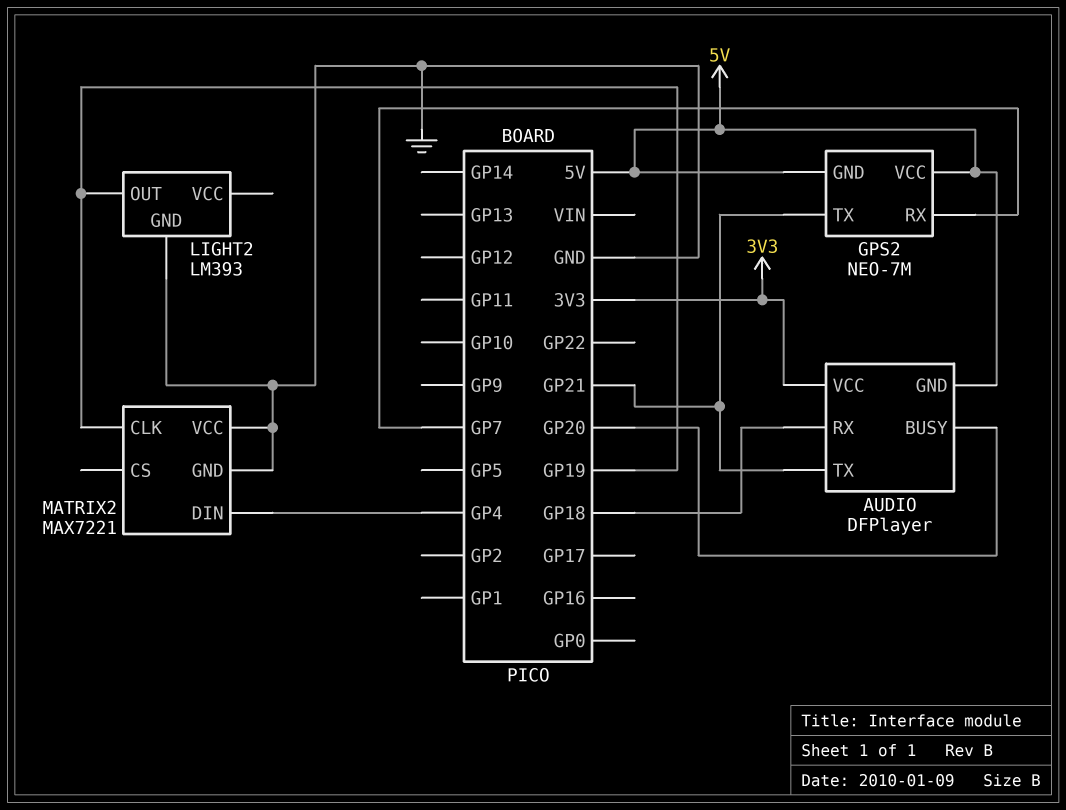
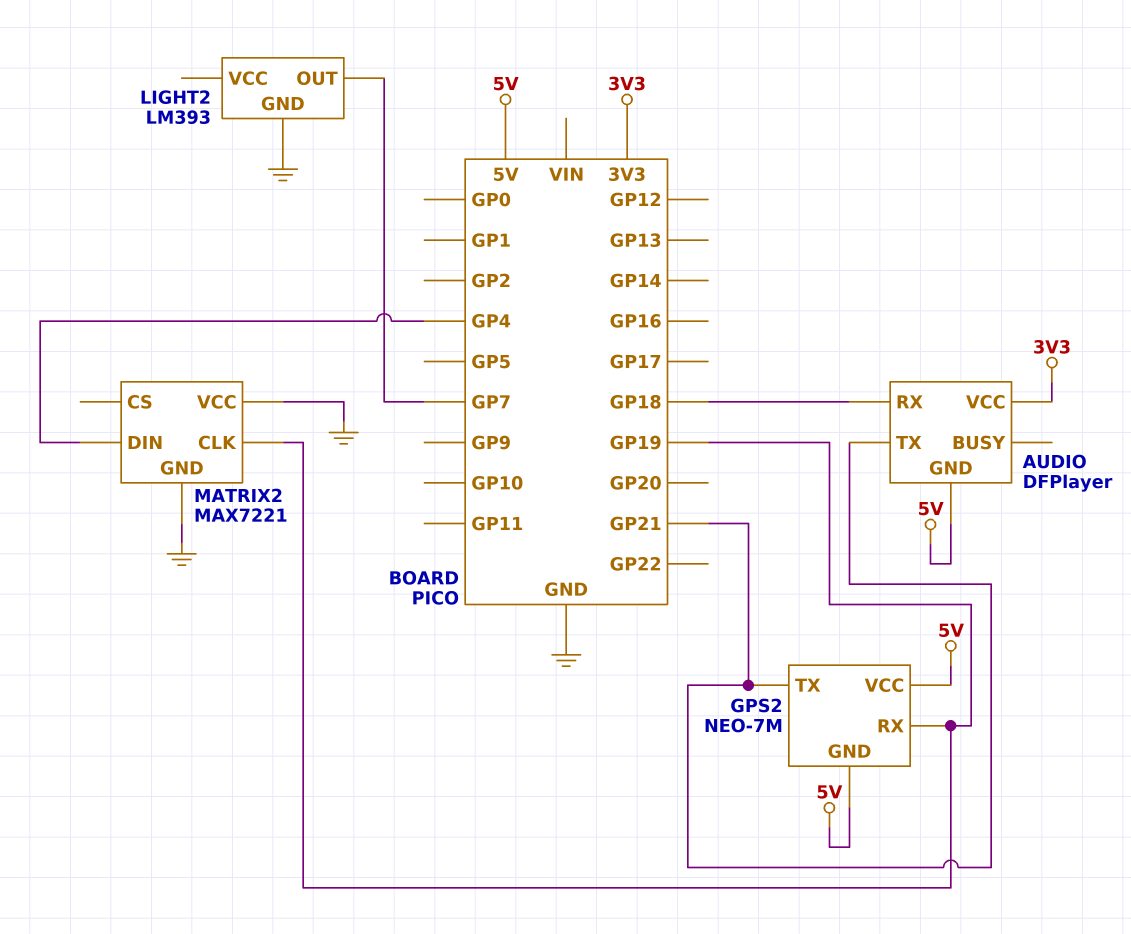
AUDIO pin BUSY: GP20 -> none
GPS2 pin RX: GP7 -> GP19
LIGHT2 pin OUT: GP19 -> GP7

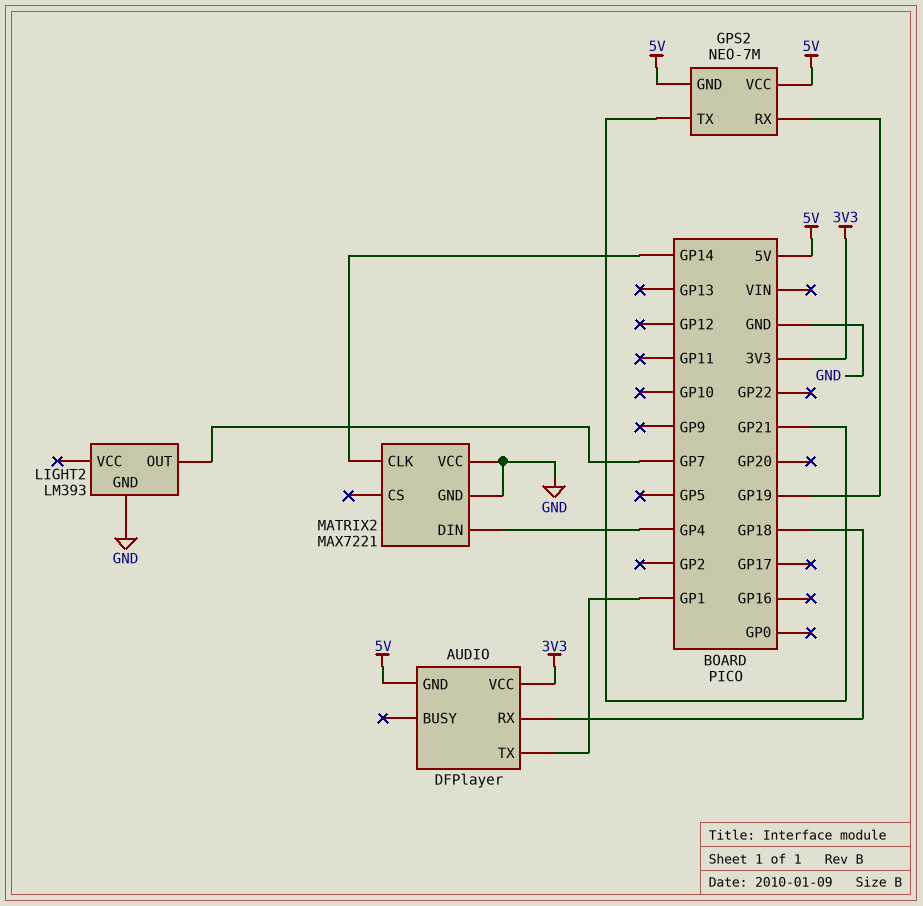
AUDIO pin TX: GP21 -> GP1
MATRIX2 pin CLK: GP19 -> GP14

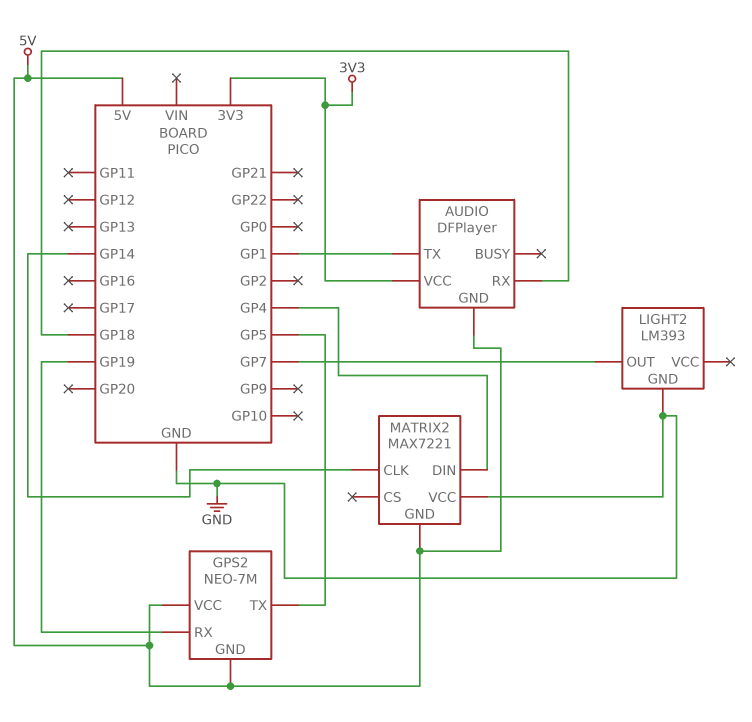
GPS2 pin TX: GP21 -> GP5
MATRIX2 pin GND: GND -> 5V

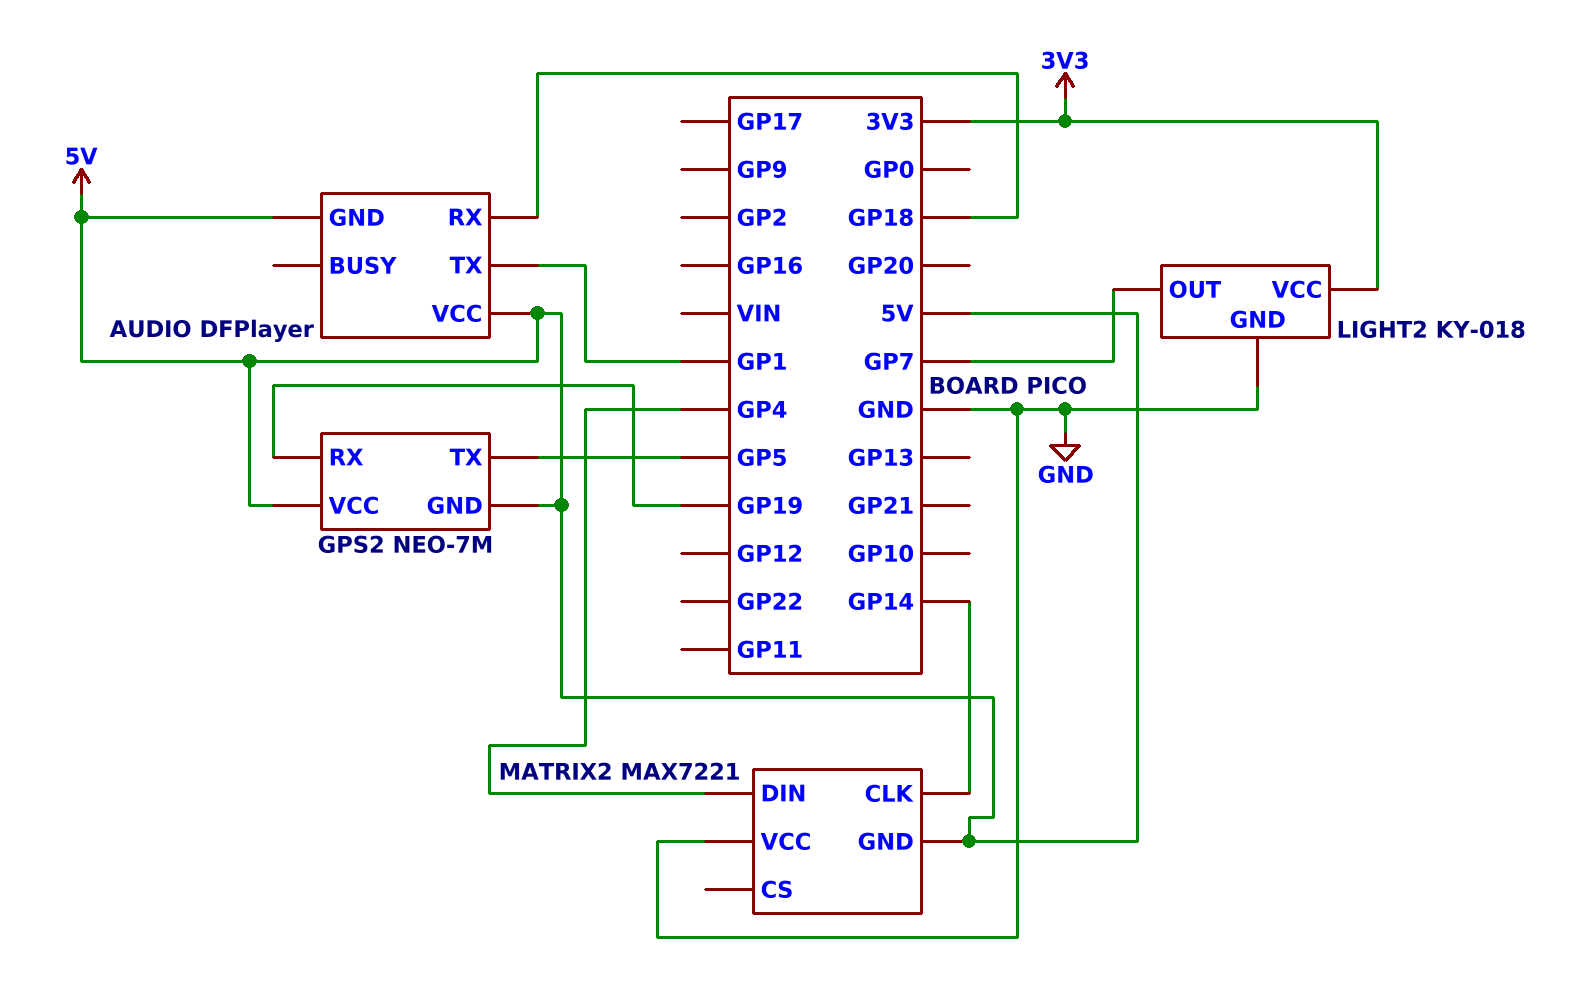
AUDIO pin VCC: 3V3 -> 5V
LIGHT2: LM393 -> KY-018
LIGHT2 pin VCC: none -> 3V3

